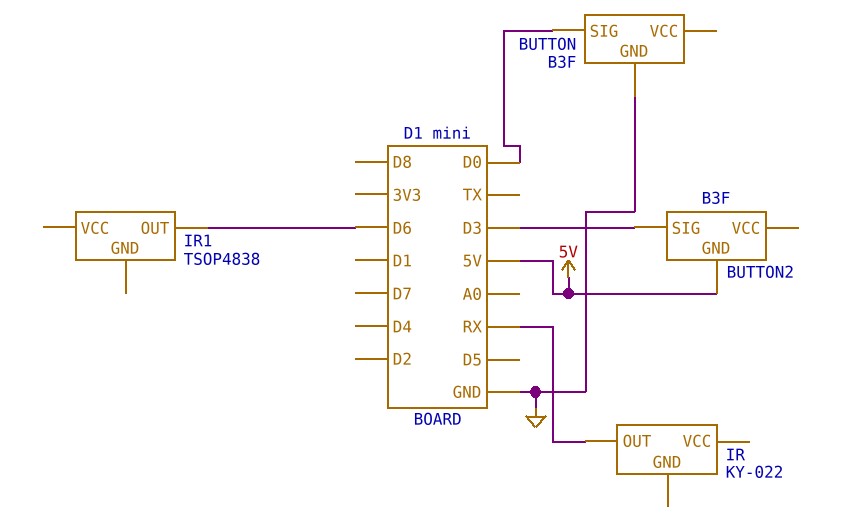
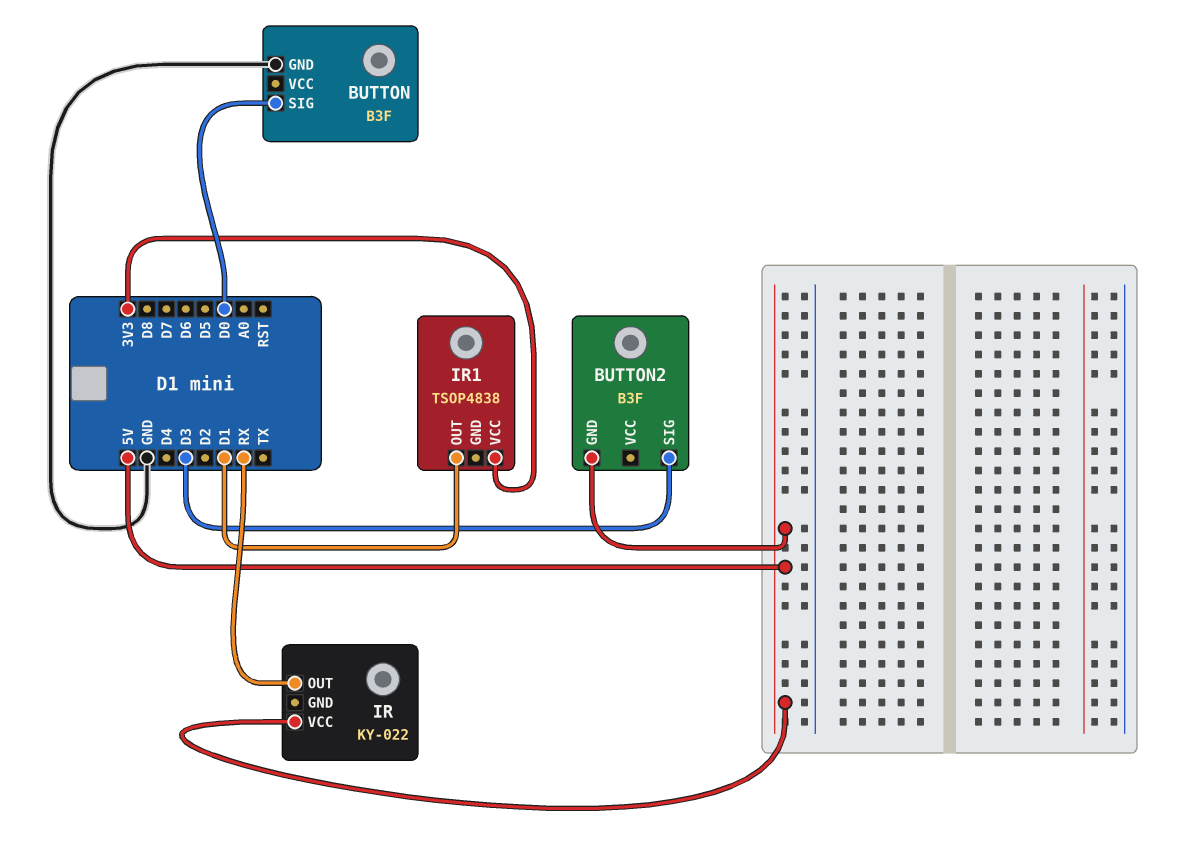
IR pin VCC: none -> 5V
IR1 pin OUT: D6 -> D1
IR1 pin VCC: none -> 3V3

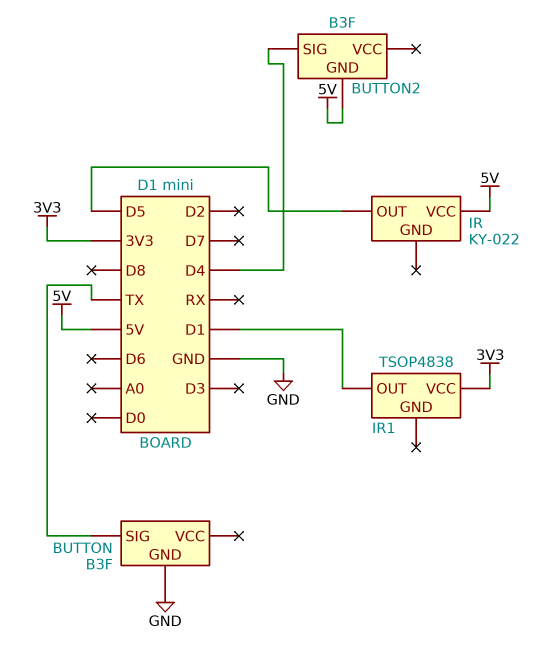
BUTTON pin SIG: D0 -> TX
BUTTON2 pin SIG: D3 -> D4
IR pin OUT: RX -> D5

